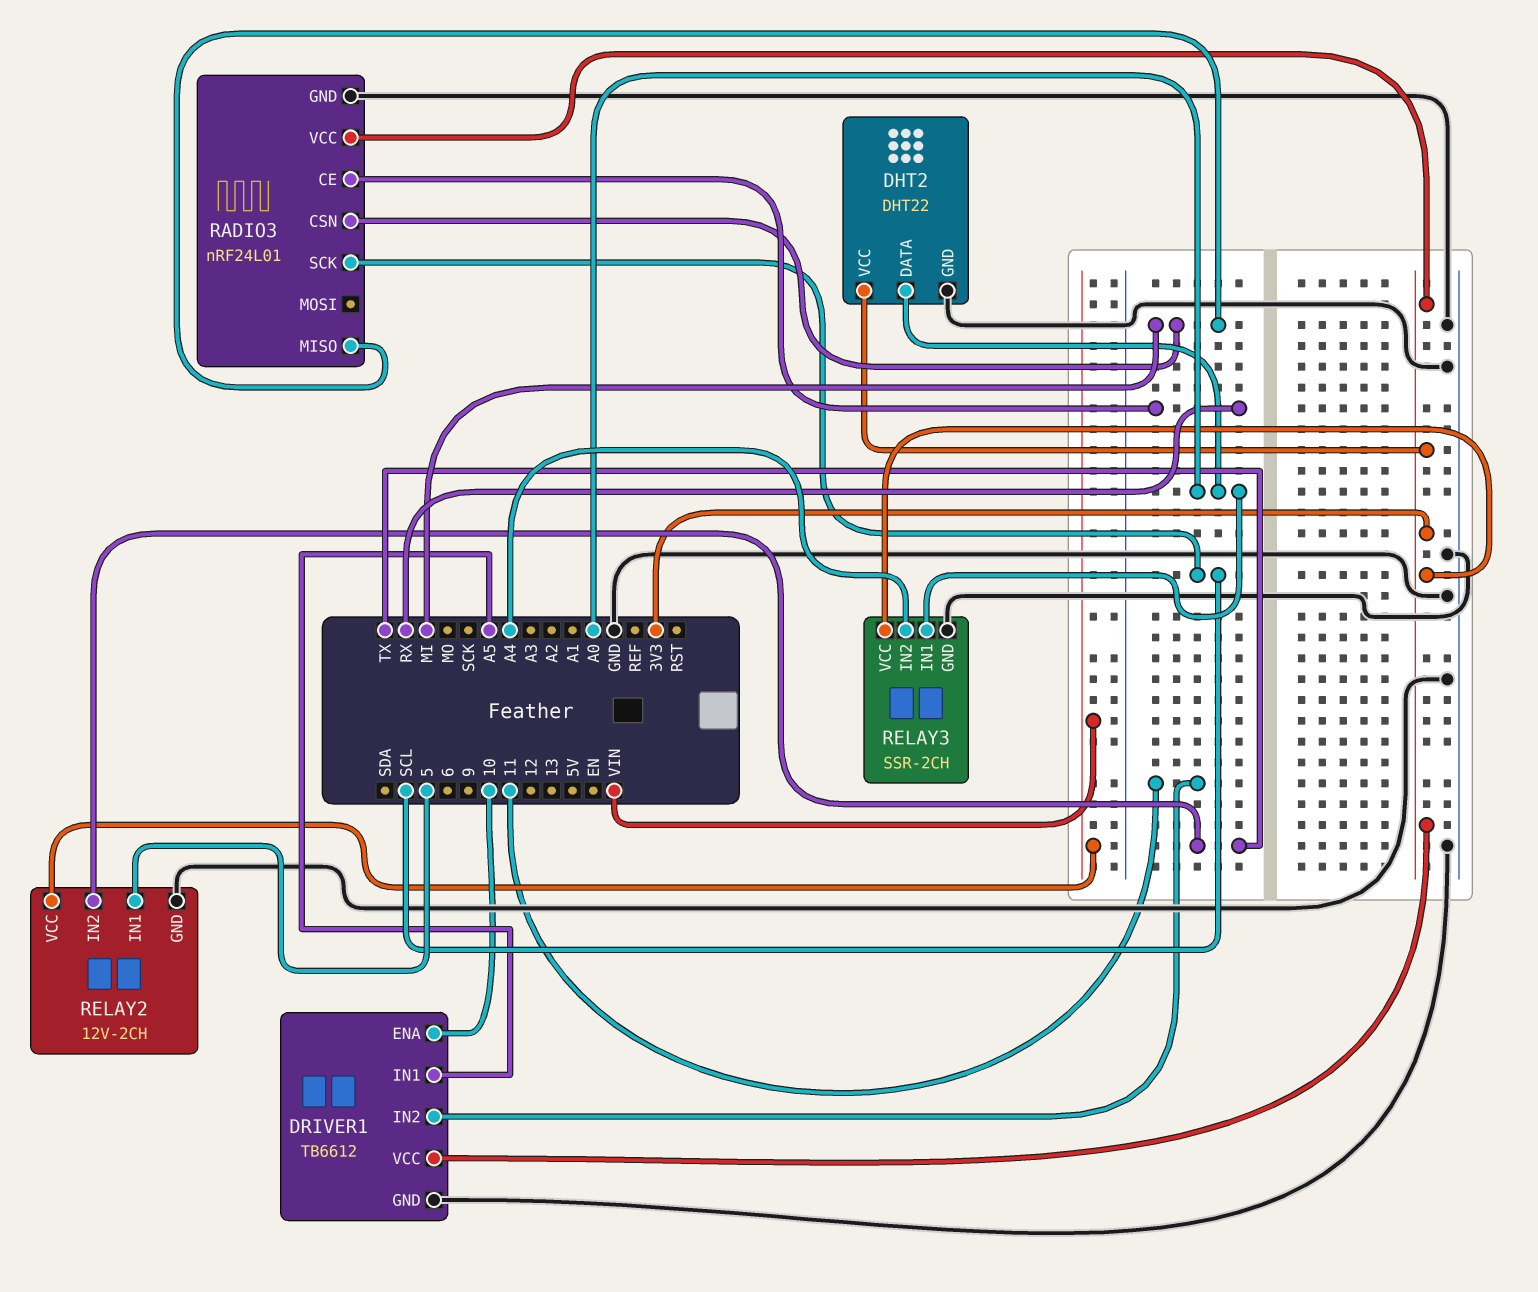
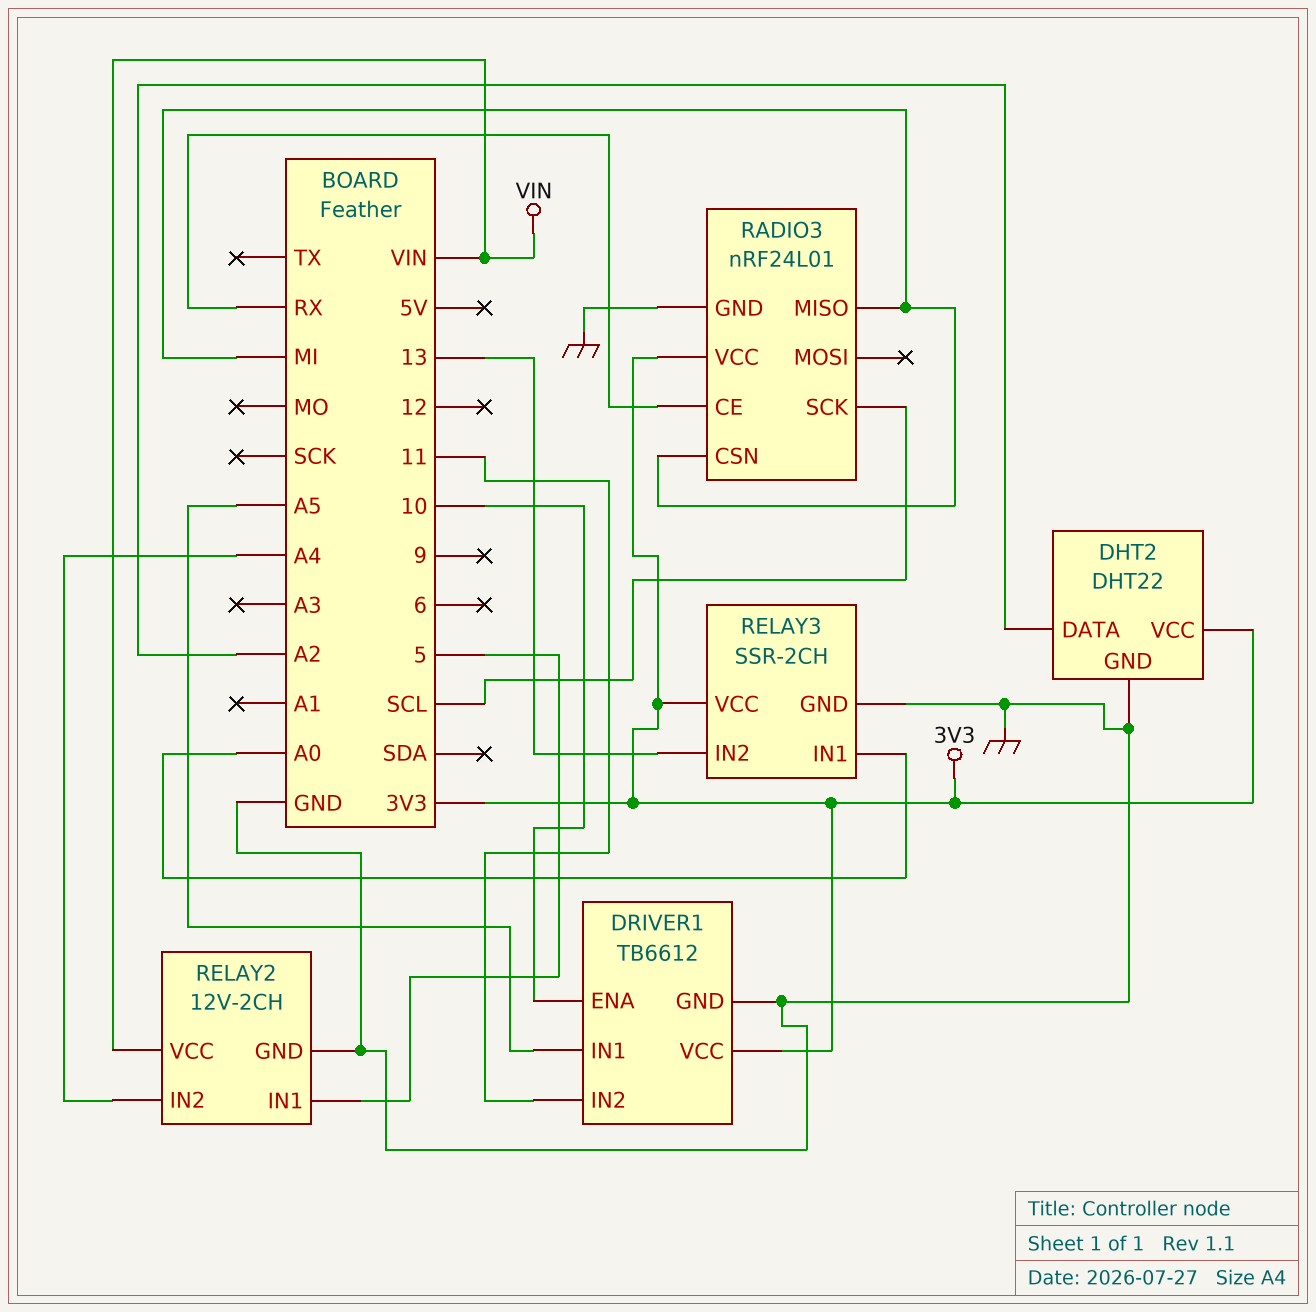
DHT2 pin DATA: A0 -> A2
RELAY2 pin IN2: TX -> A4
RELAY3 pin IN2: A4 -> 13

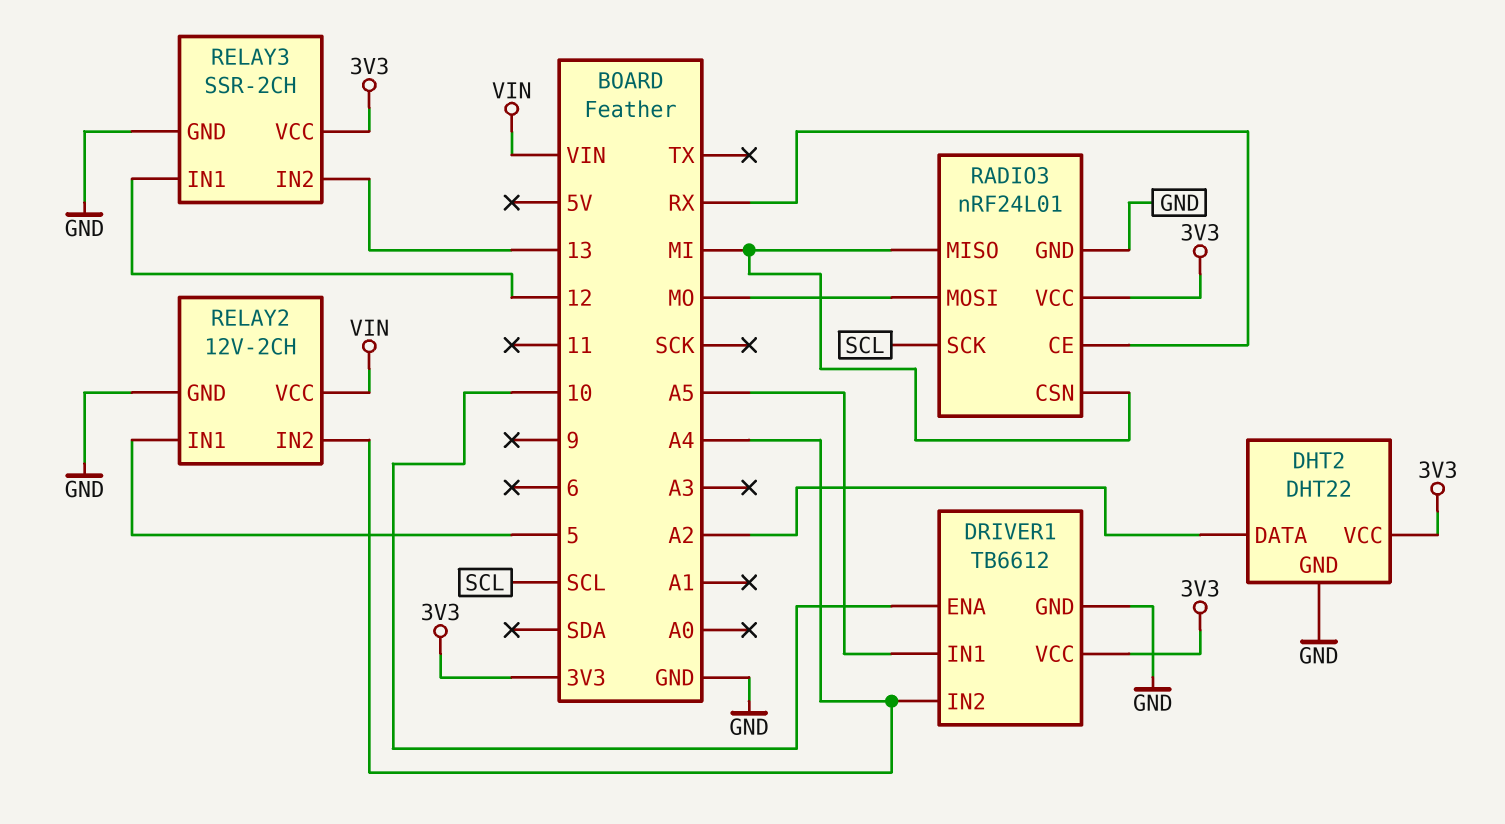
DRIVER1 pin IN2: 11 -> A4
RADIO3 pin MOSI: none -> MO
RELAY3 pin IN1: A0 -> 12

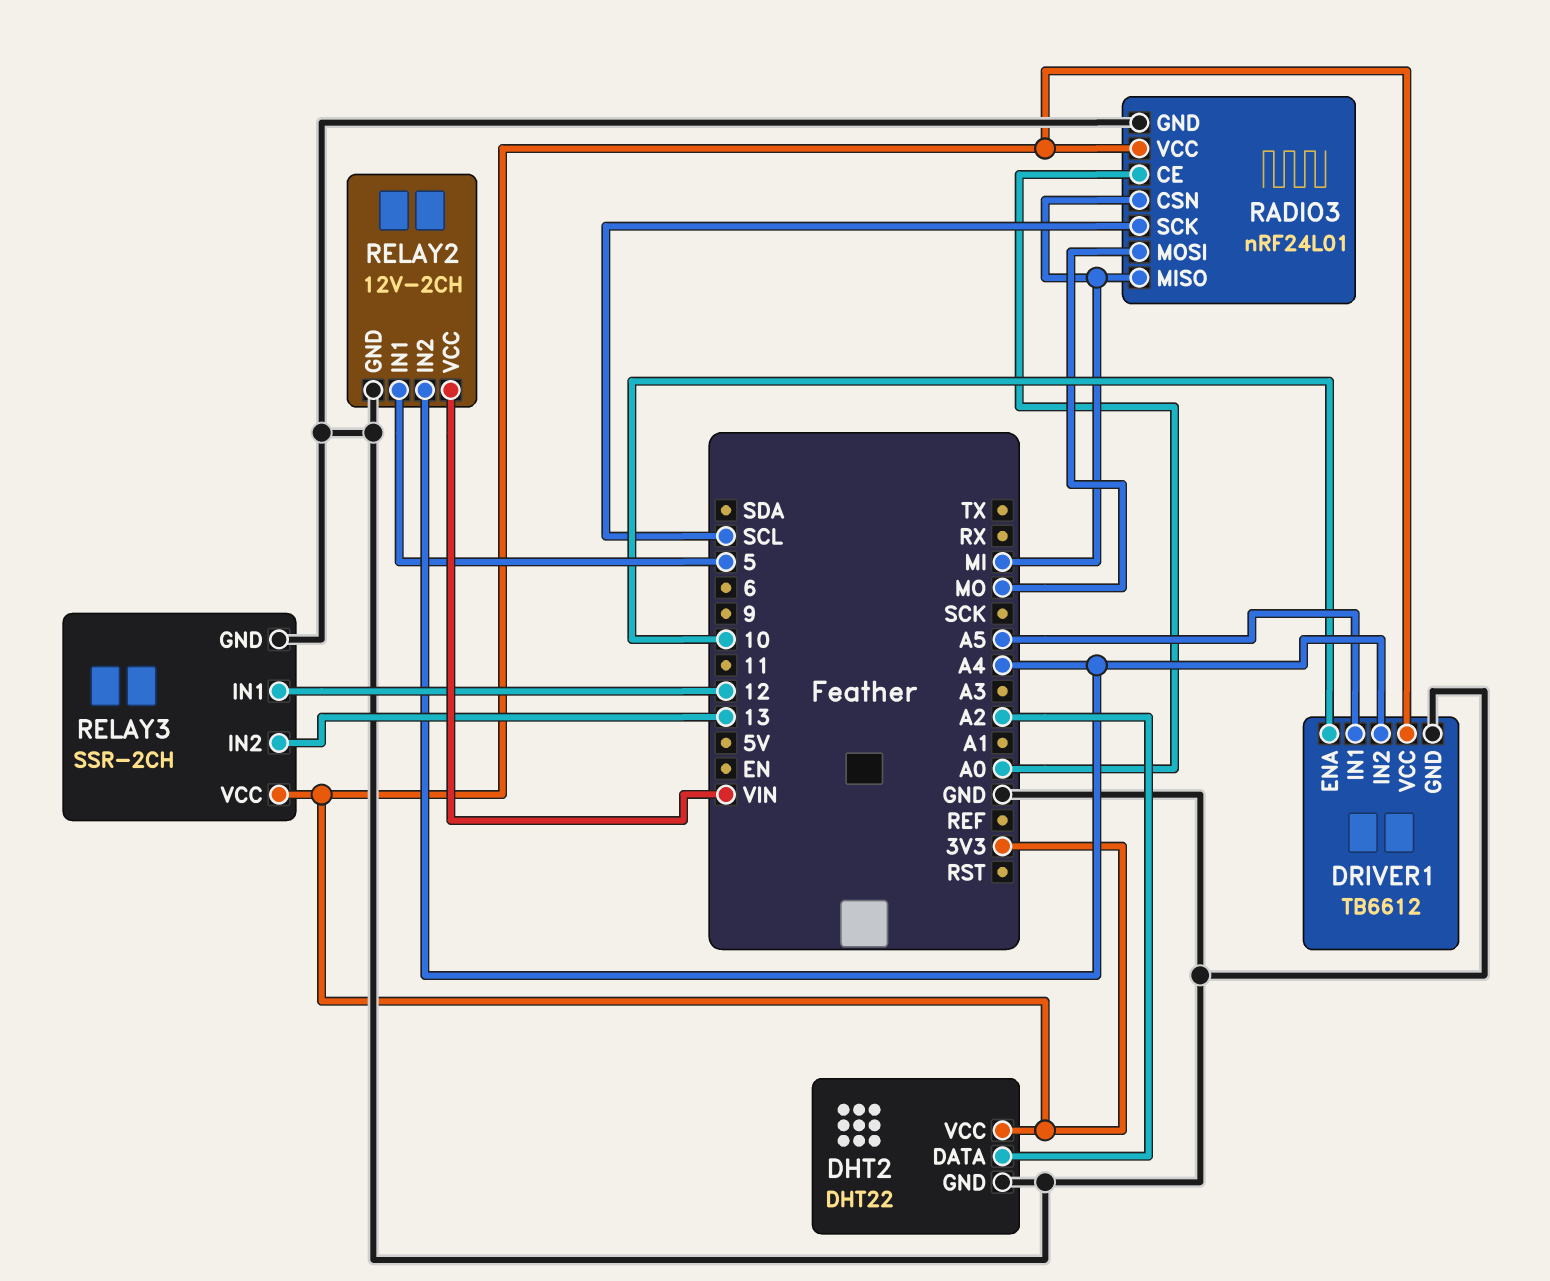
RADIO3 pin CE: RX -> A0

